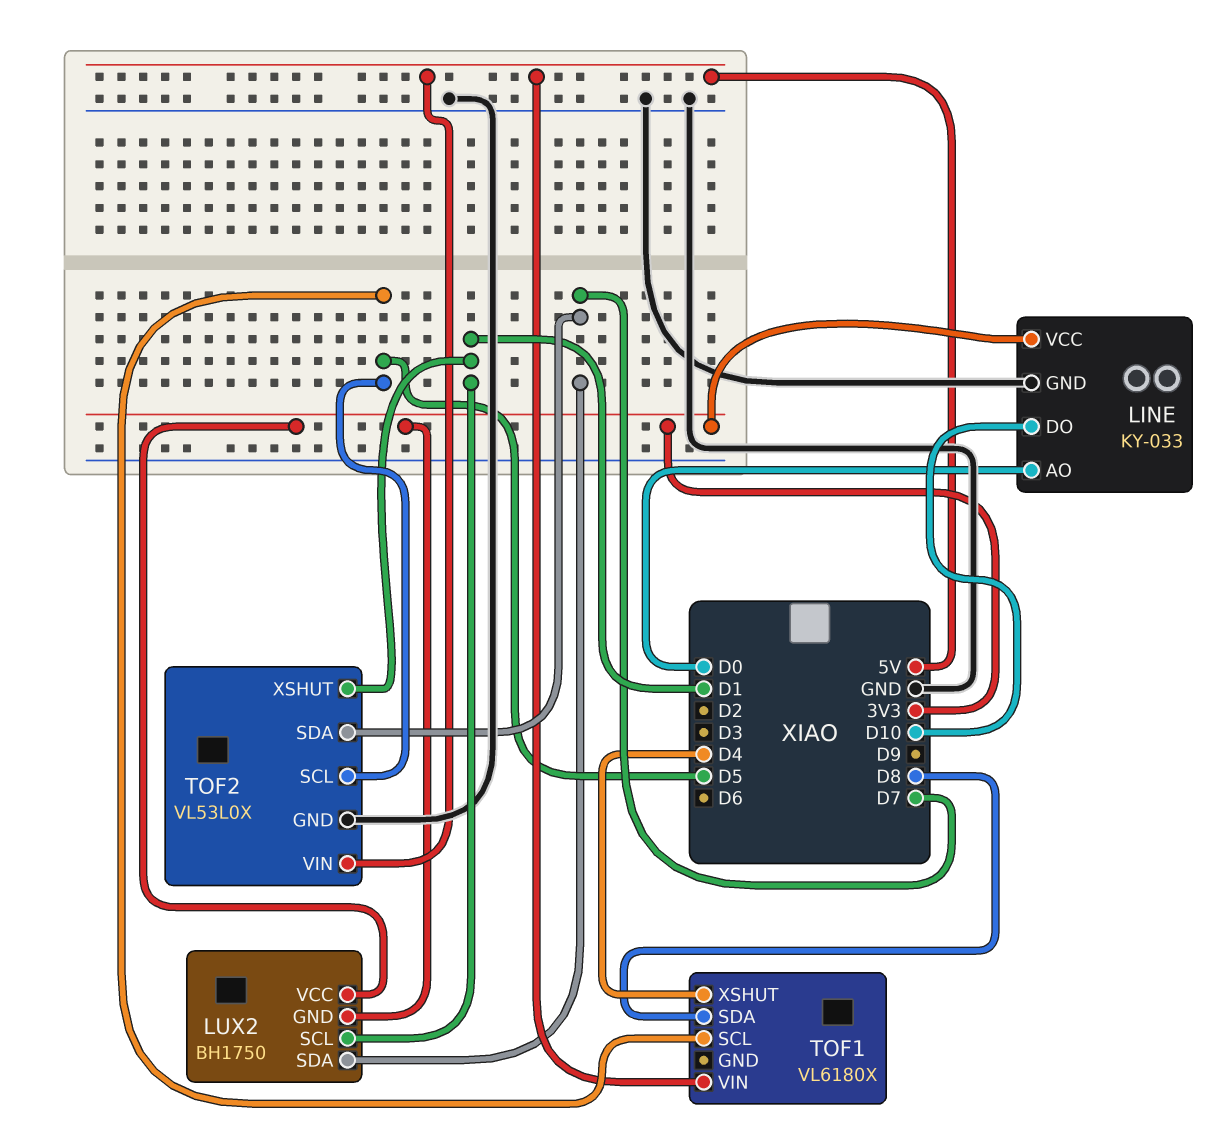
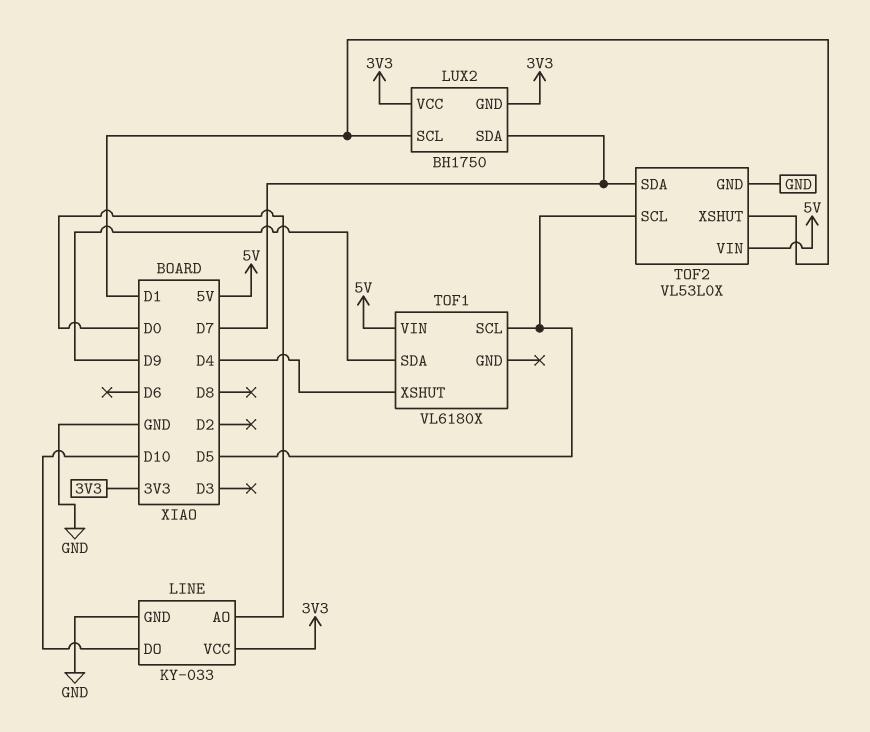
TOF1 pin SDA: D8 -> D9

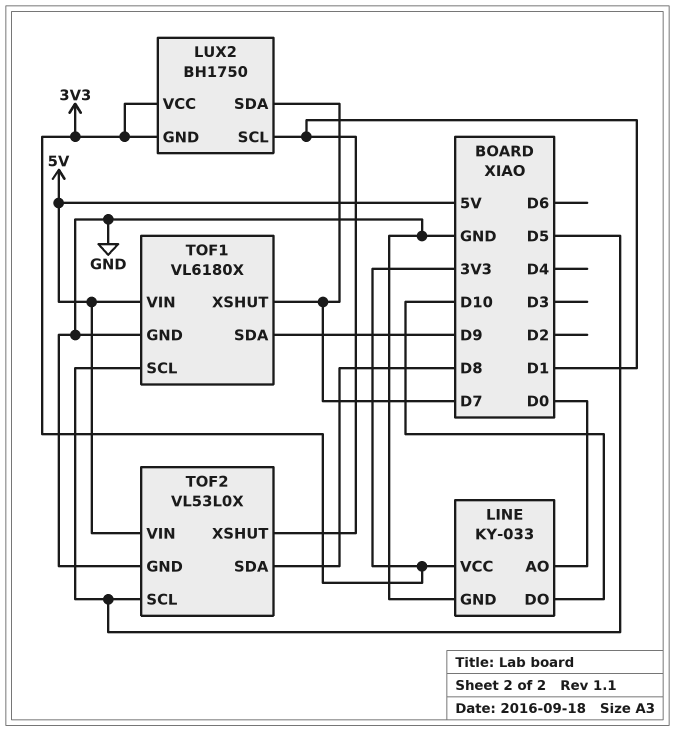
TOF1 pin GND: none -> GND
TOF1 pin XSHUT: D4 -> D7
TOF2 pin SDA: D7 -> D8

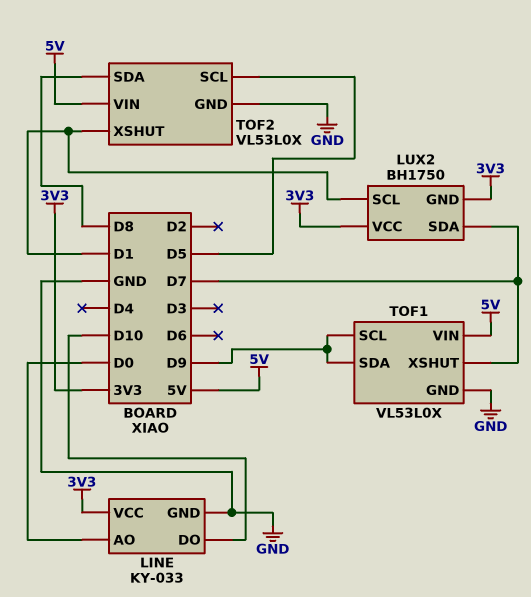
TOF1: VL6180X -> VL53L0X
TOF1 pin SCL: D5 -> D9

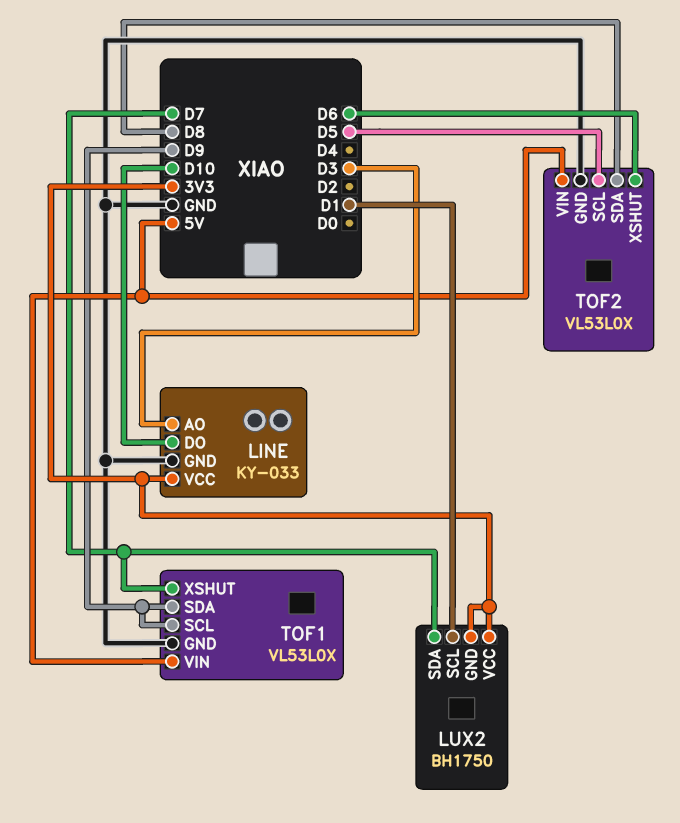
LINE pin AO: D0 -> D3
TOF2 pin XSHUT: D1 -> D6

